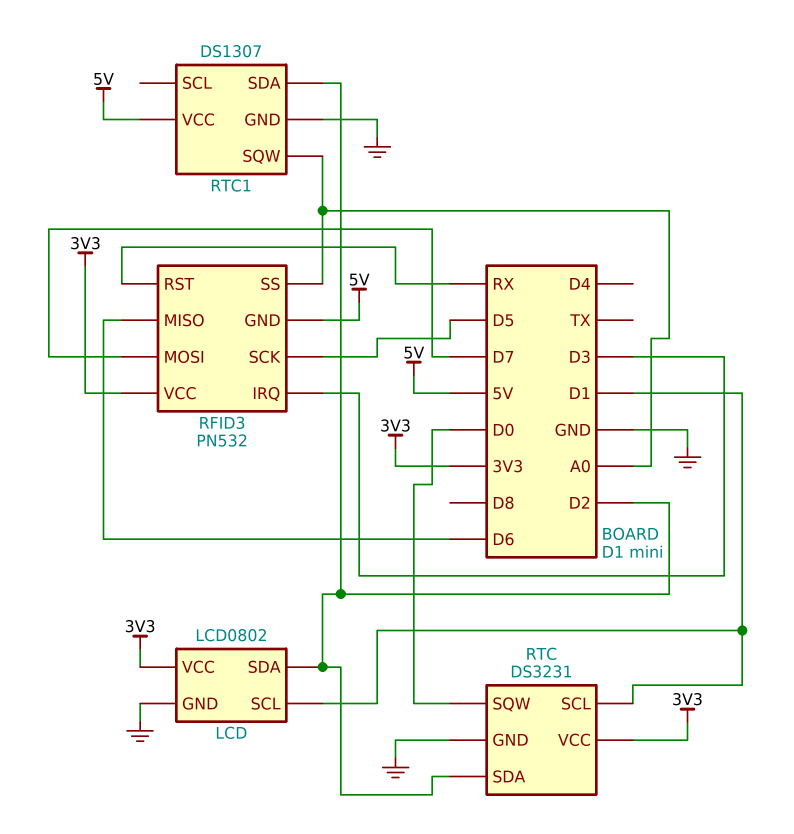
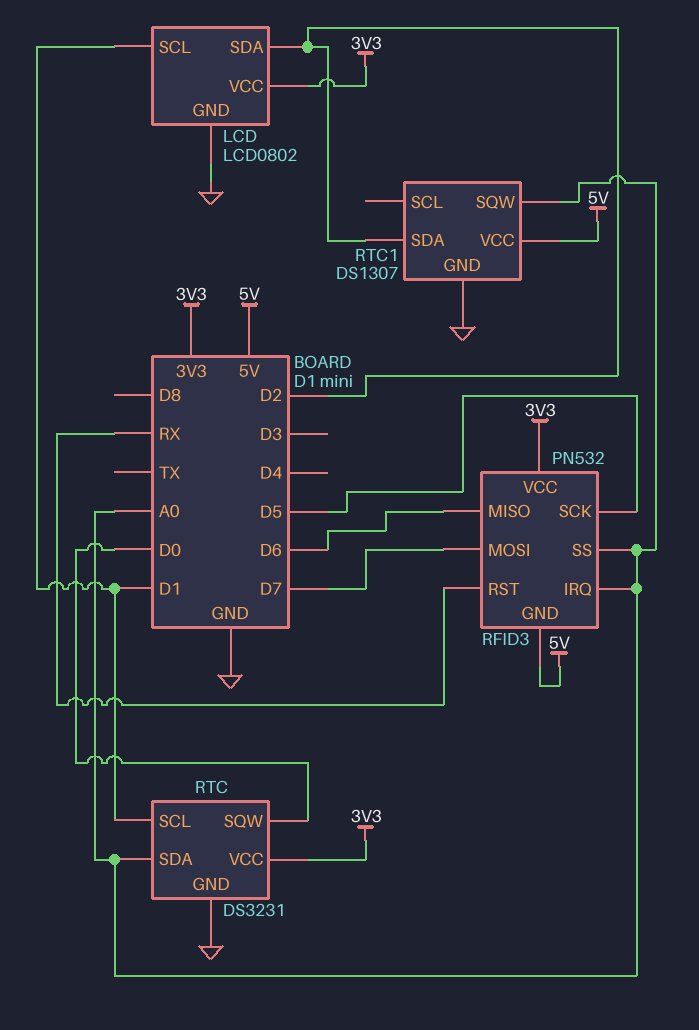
RFID3 pin IRQ: D3 -> A0
RTC pin SDA: D2 -> A0

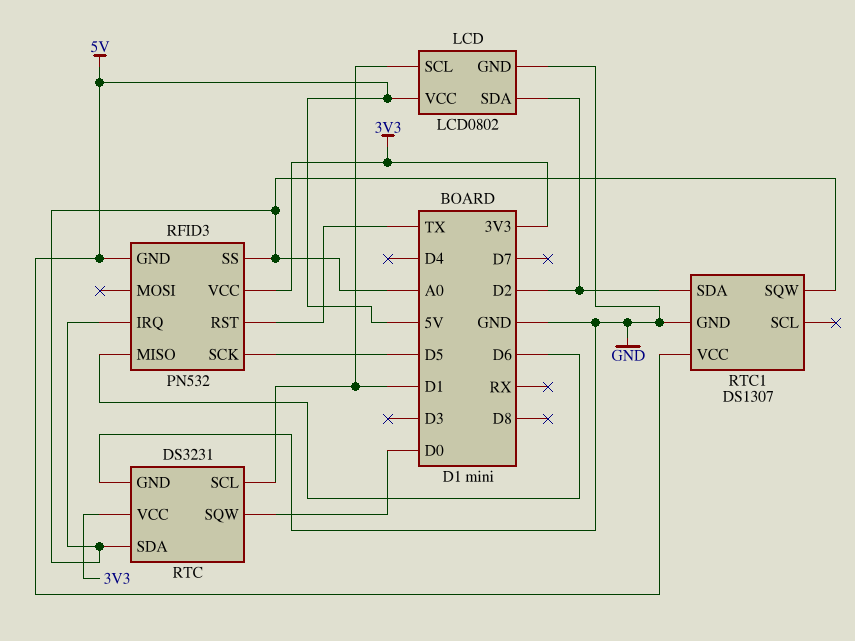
LCD pin VCC: 3V3 -> 5V
RFID3 pin MOSI: D7 -> none
RFID3 pin RST: RX -> TX

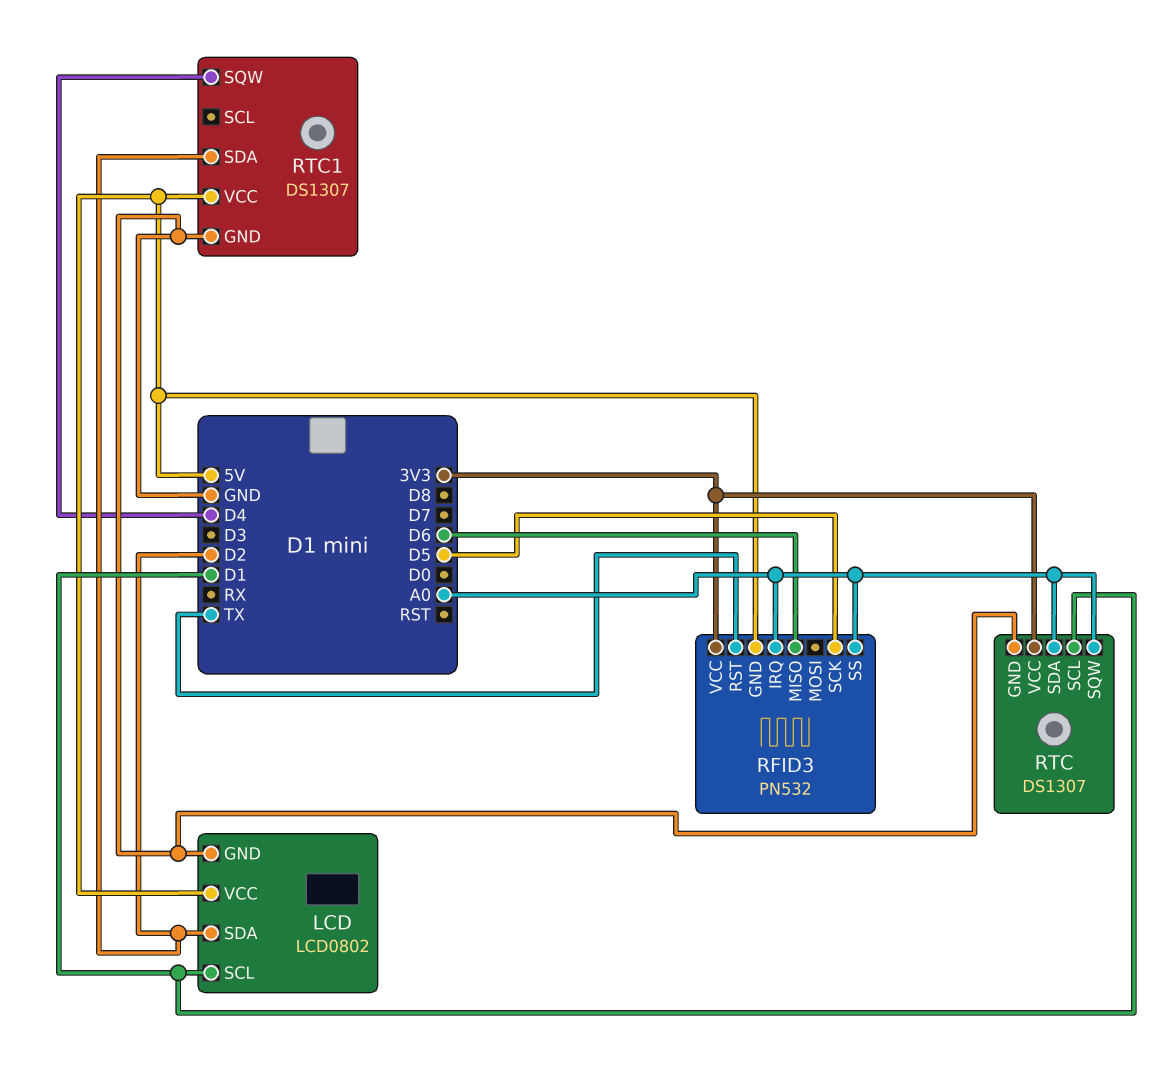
RTC: DS3231 -> DS1307
RTC pin SQW: D0 -> A0
RTC1 pin SQW: A0 -> D4

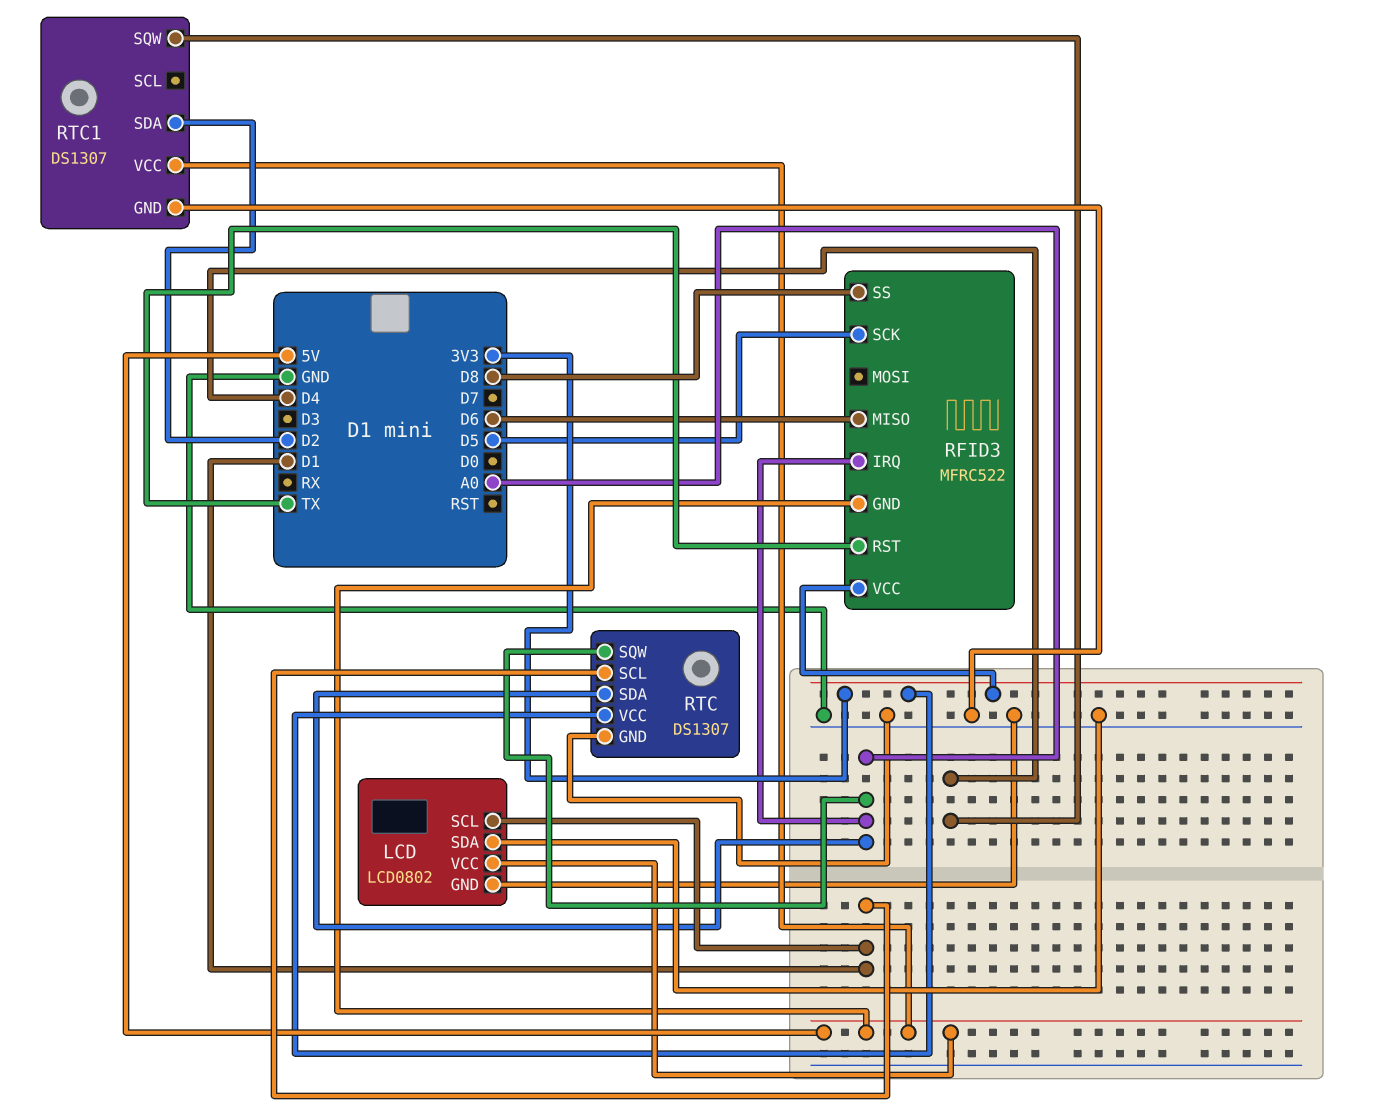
LCD pin SDA: D2 -> GND
RFID3: PN532 -> MFRC522
RFID3 pin SS: A0 -> D8

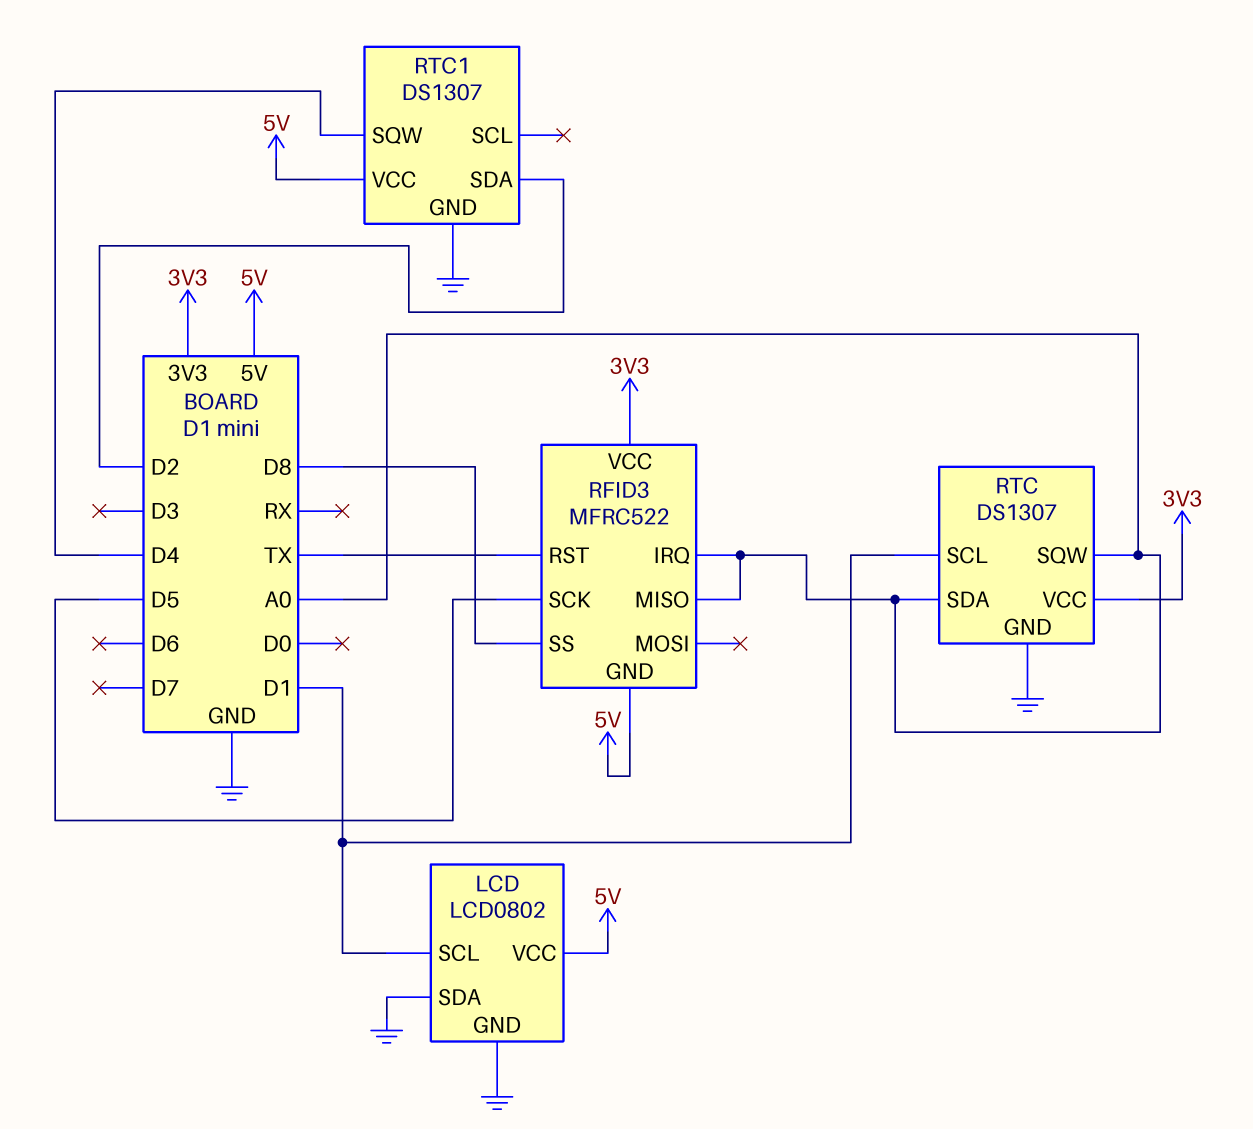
RFID3 pin MISO: D6 -> A0

